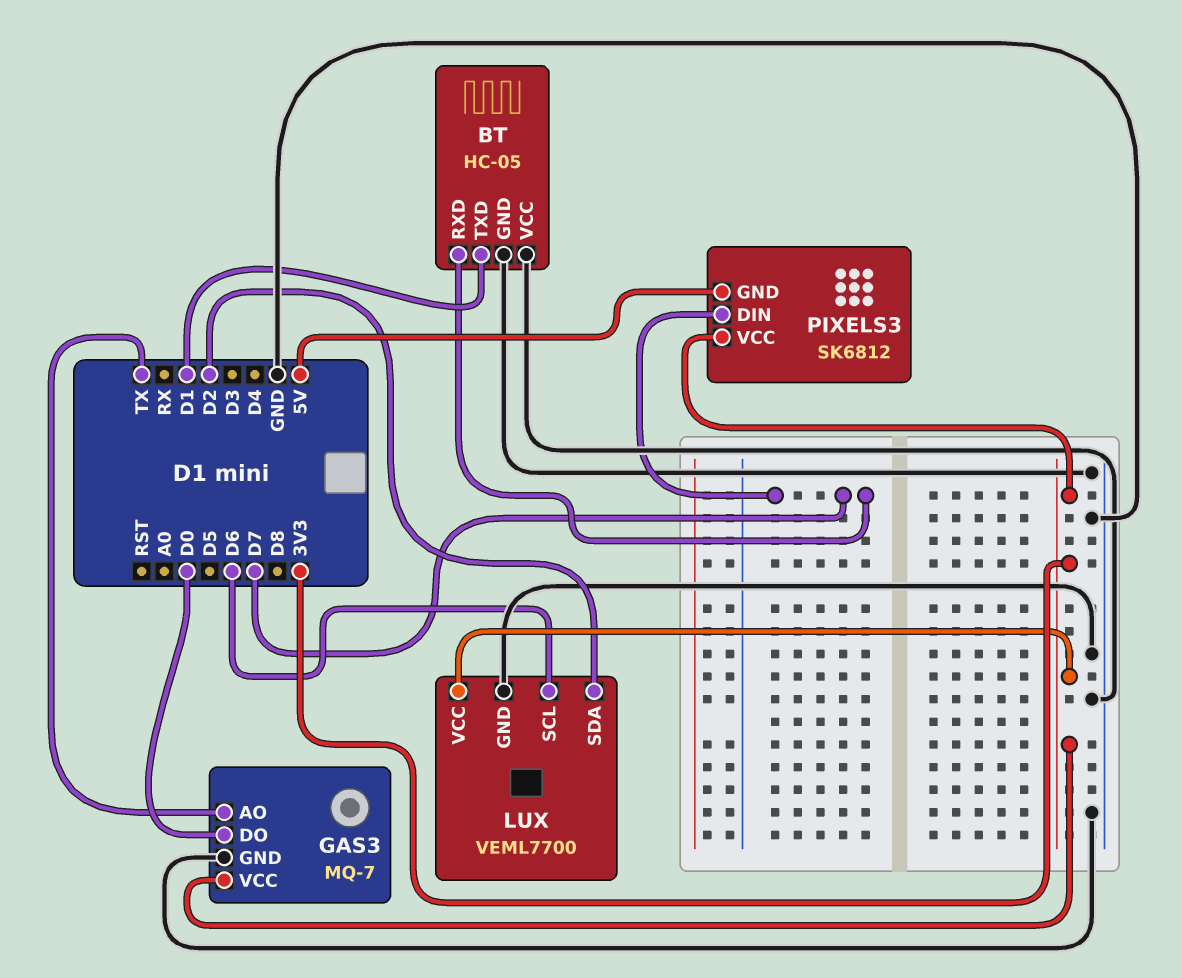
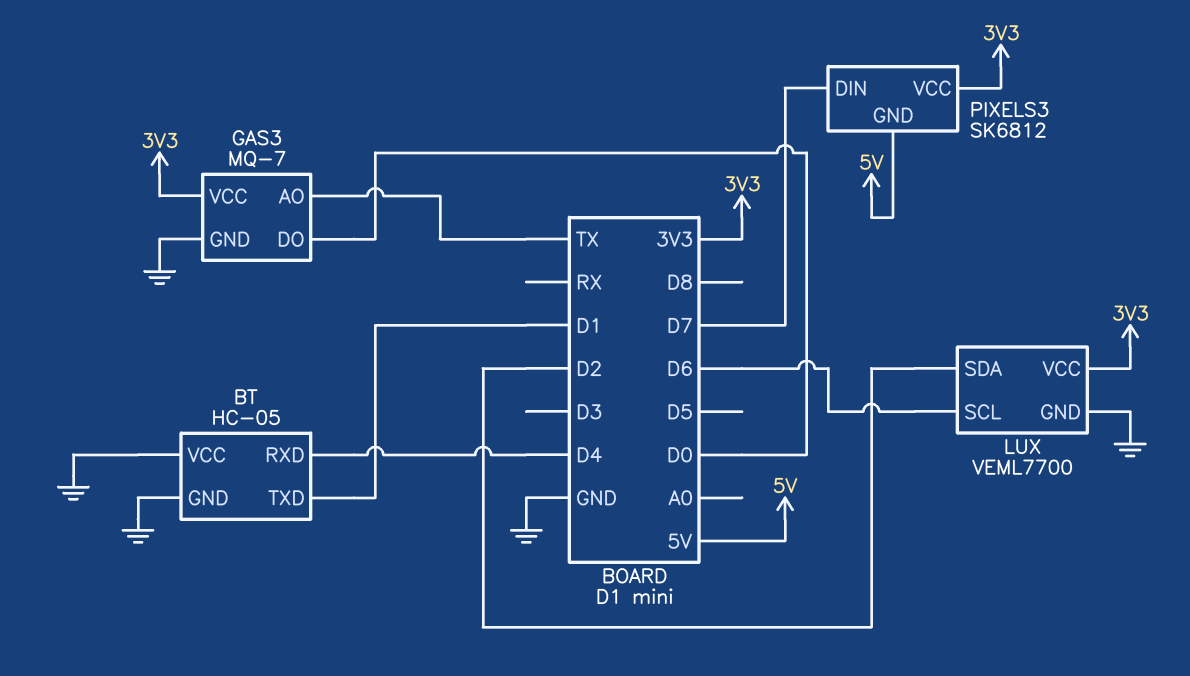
BT pin RXD: D7 -> D4

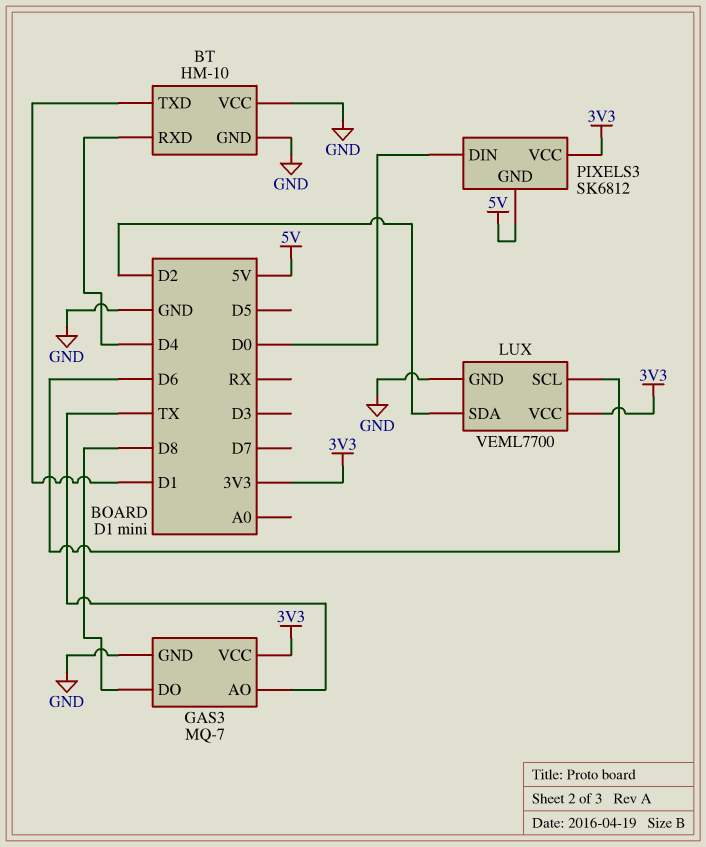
BT: HC-05 -> HM-10
GAS3 pin DO: D0 -> D8
PIXELS3 pin DIN: D7 -> D0

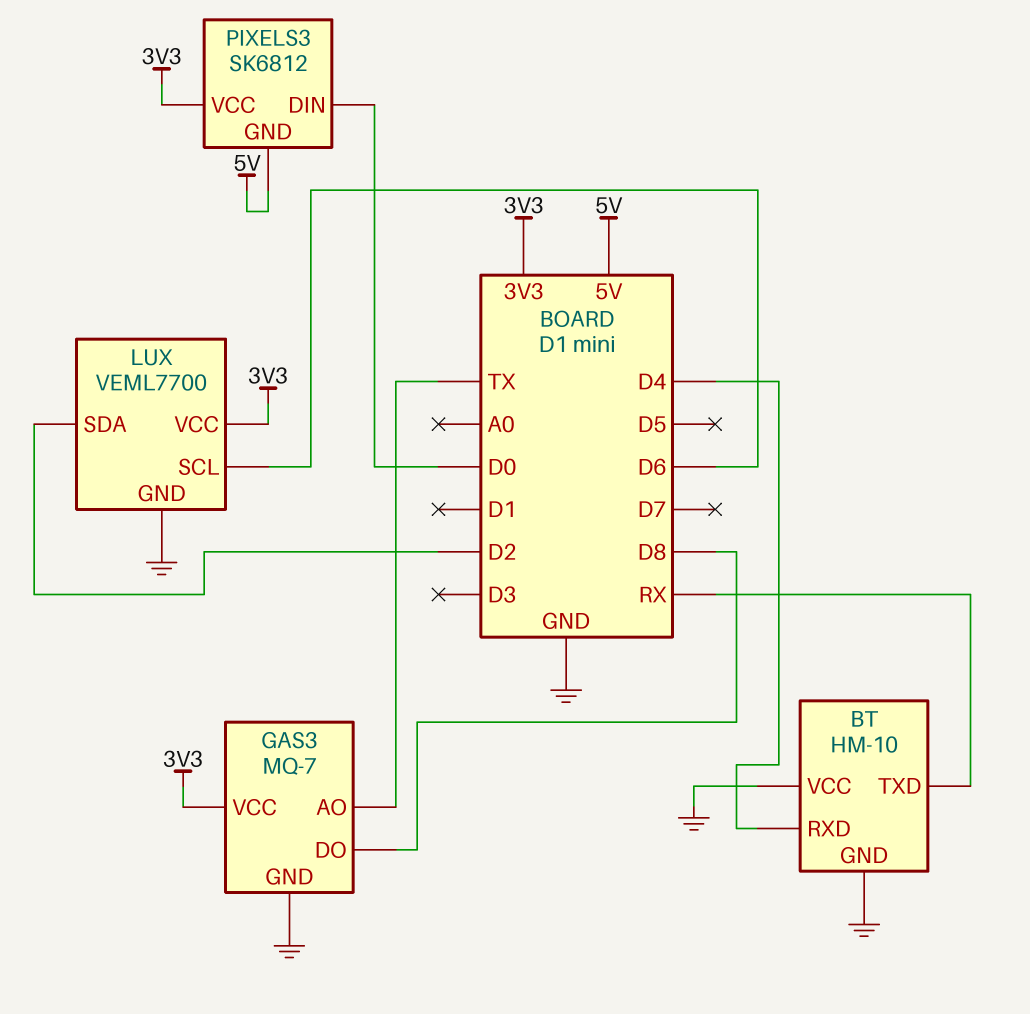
BT pin TXD: D1 -> RX

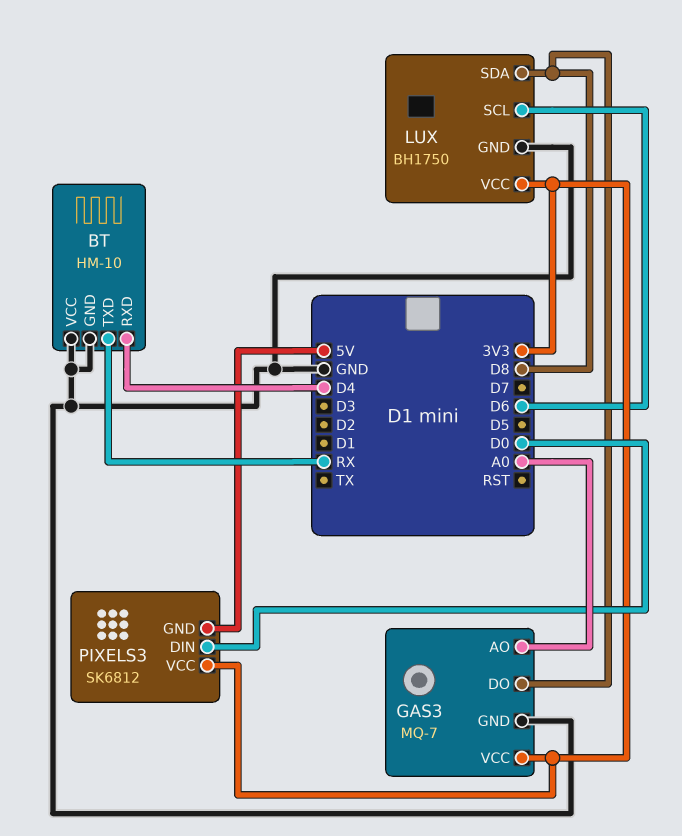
GAS3 pin AO: TX -> A0
LUX: VEML7700 -> BH1750
LUX pin SDA: D2 -> D8

